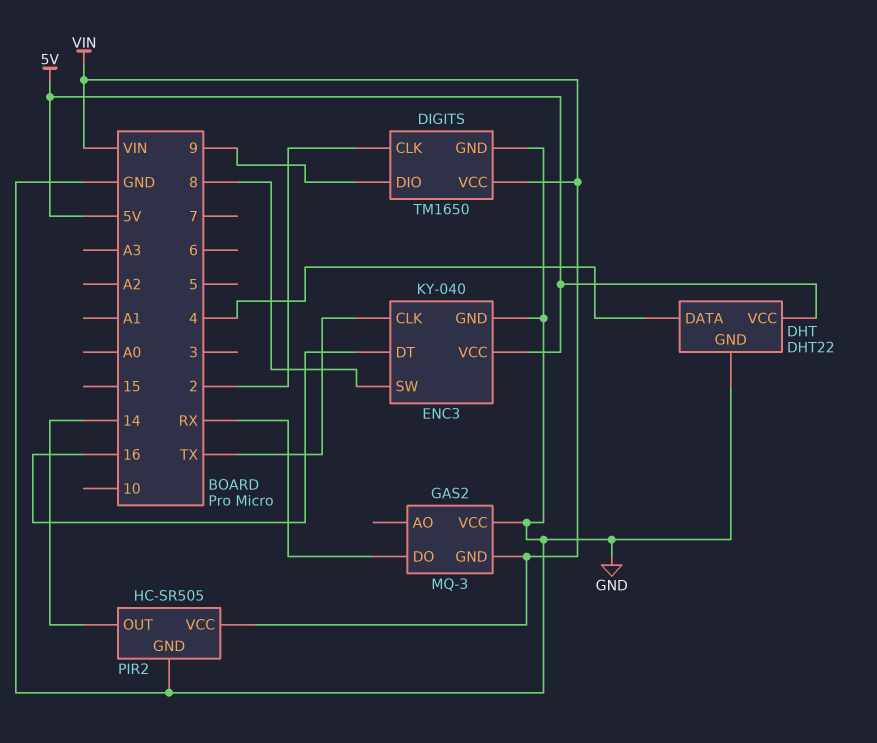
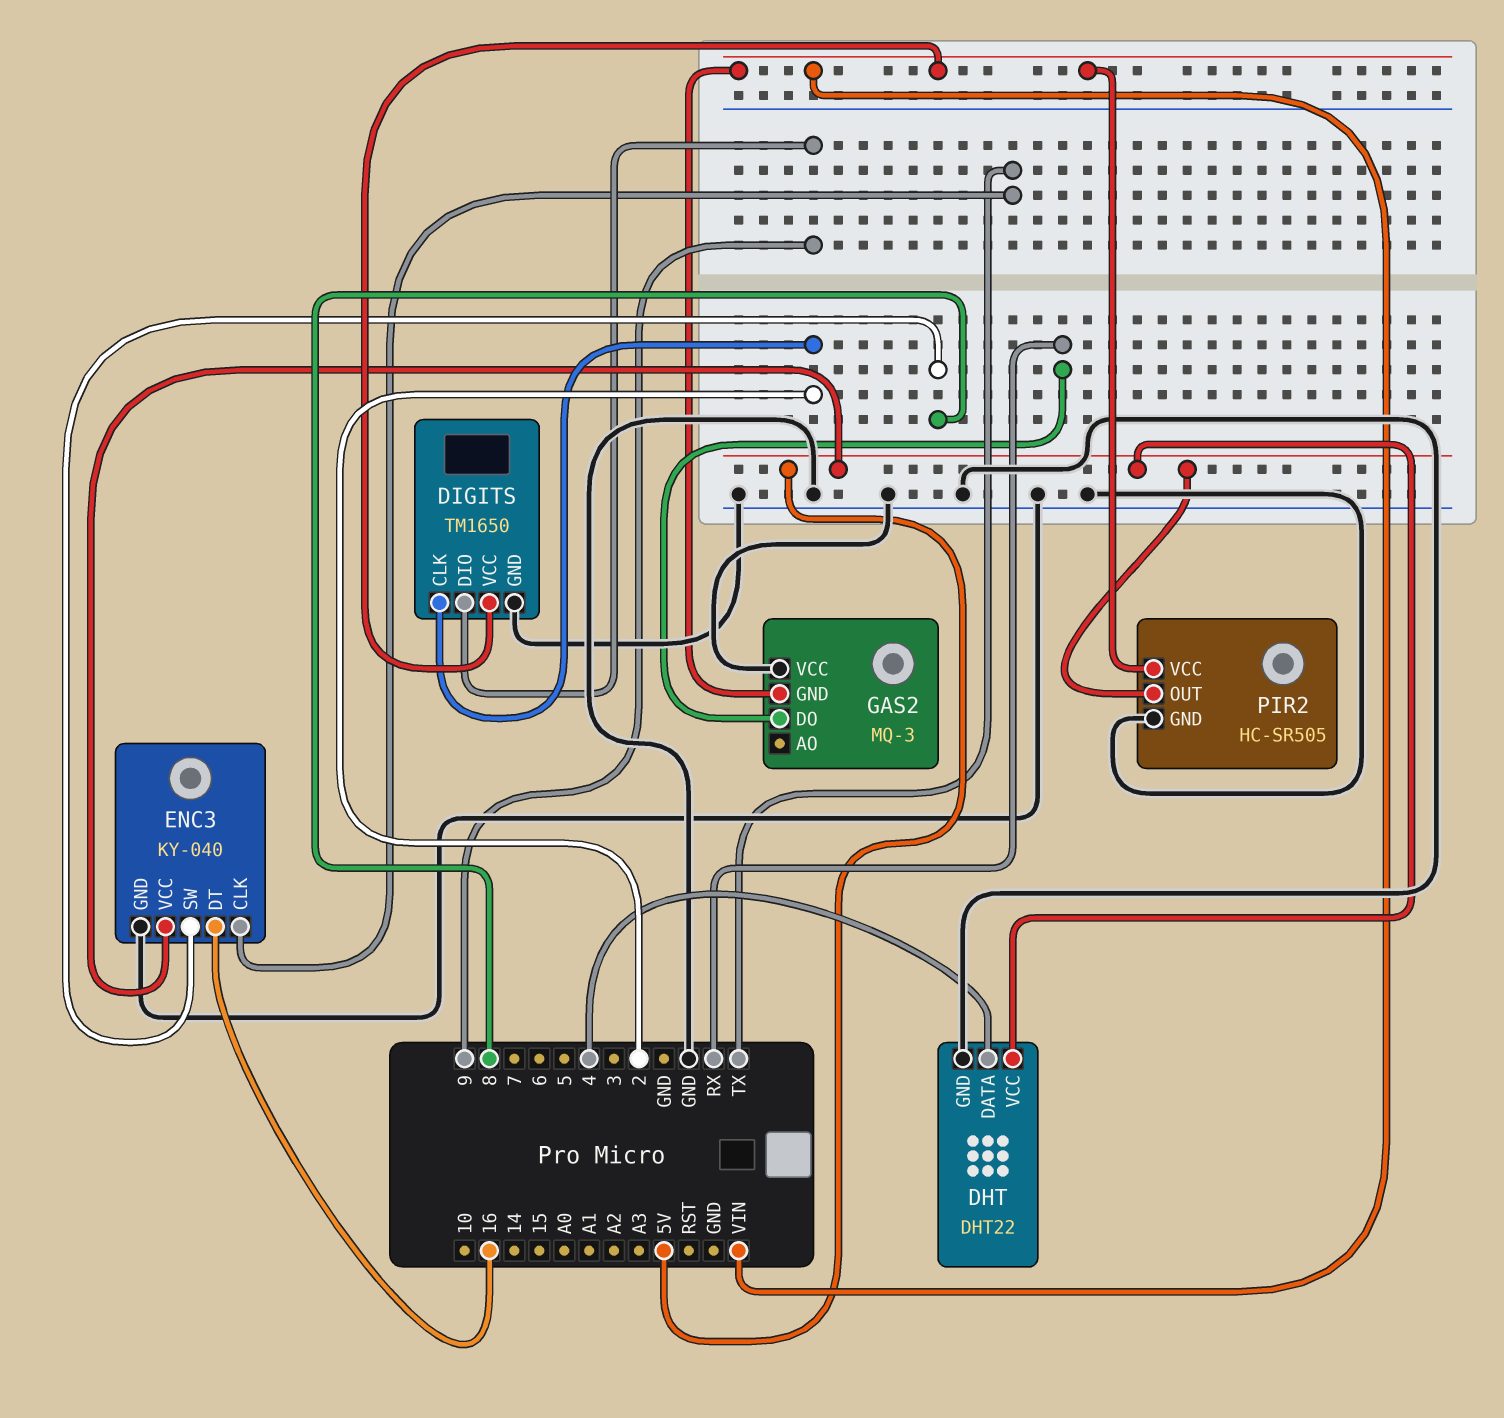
PIR2 pin OUT: 14 -> 5V

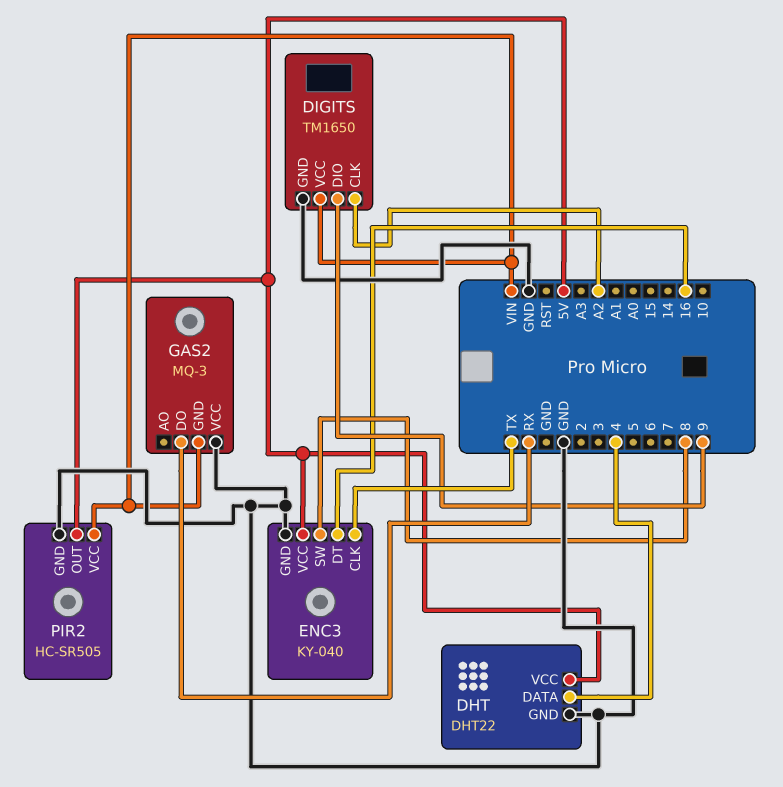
DIGITS pin CLK: 2 -> A2

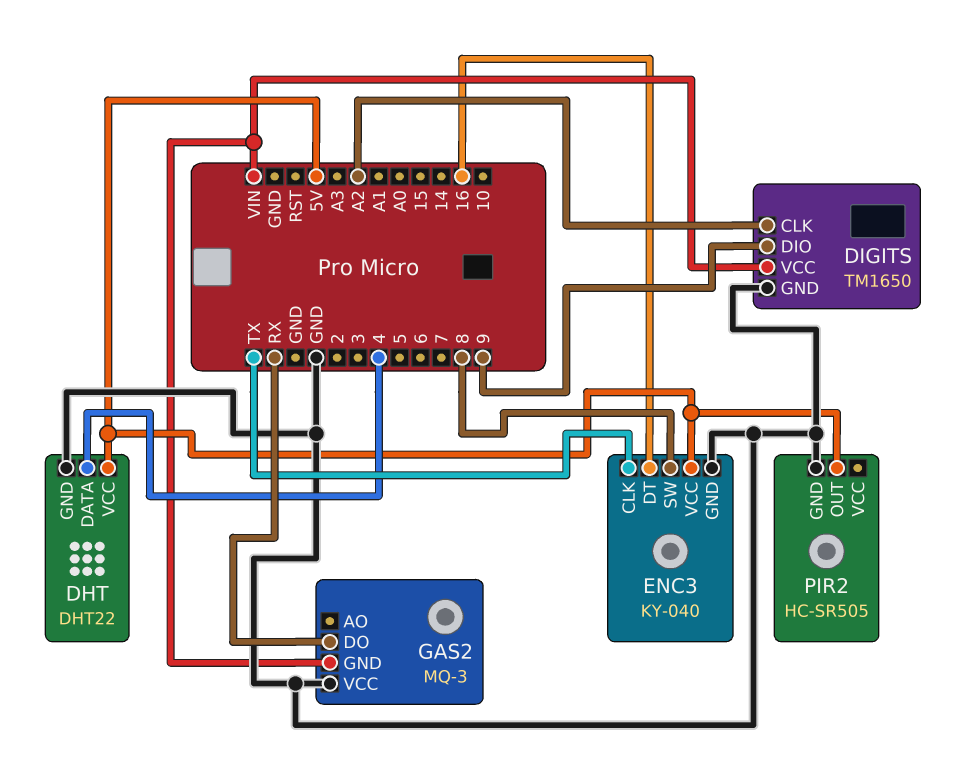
PIR2 pin VCC: VIN -> none

